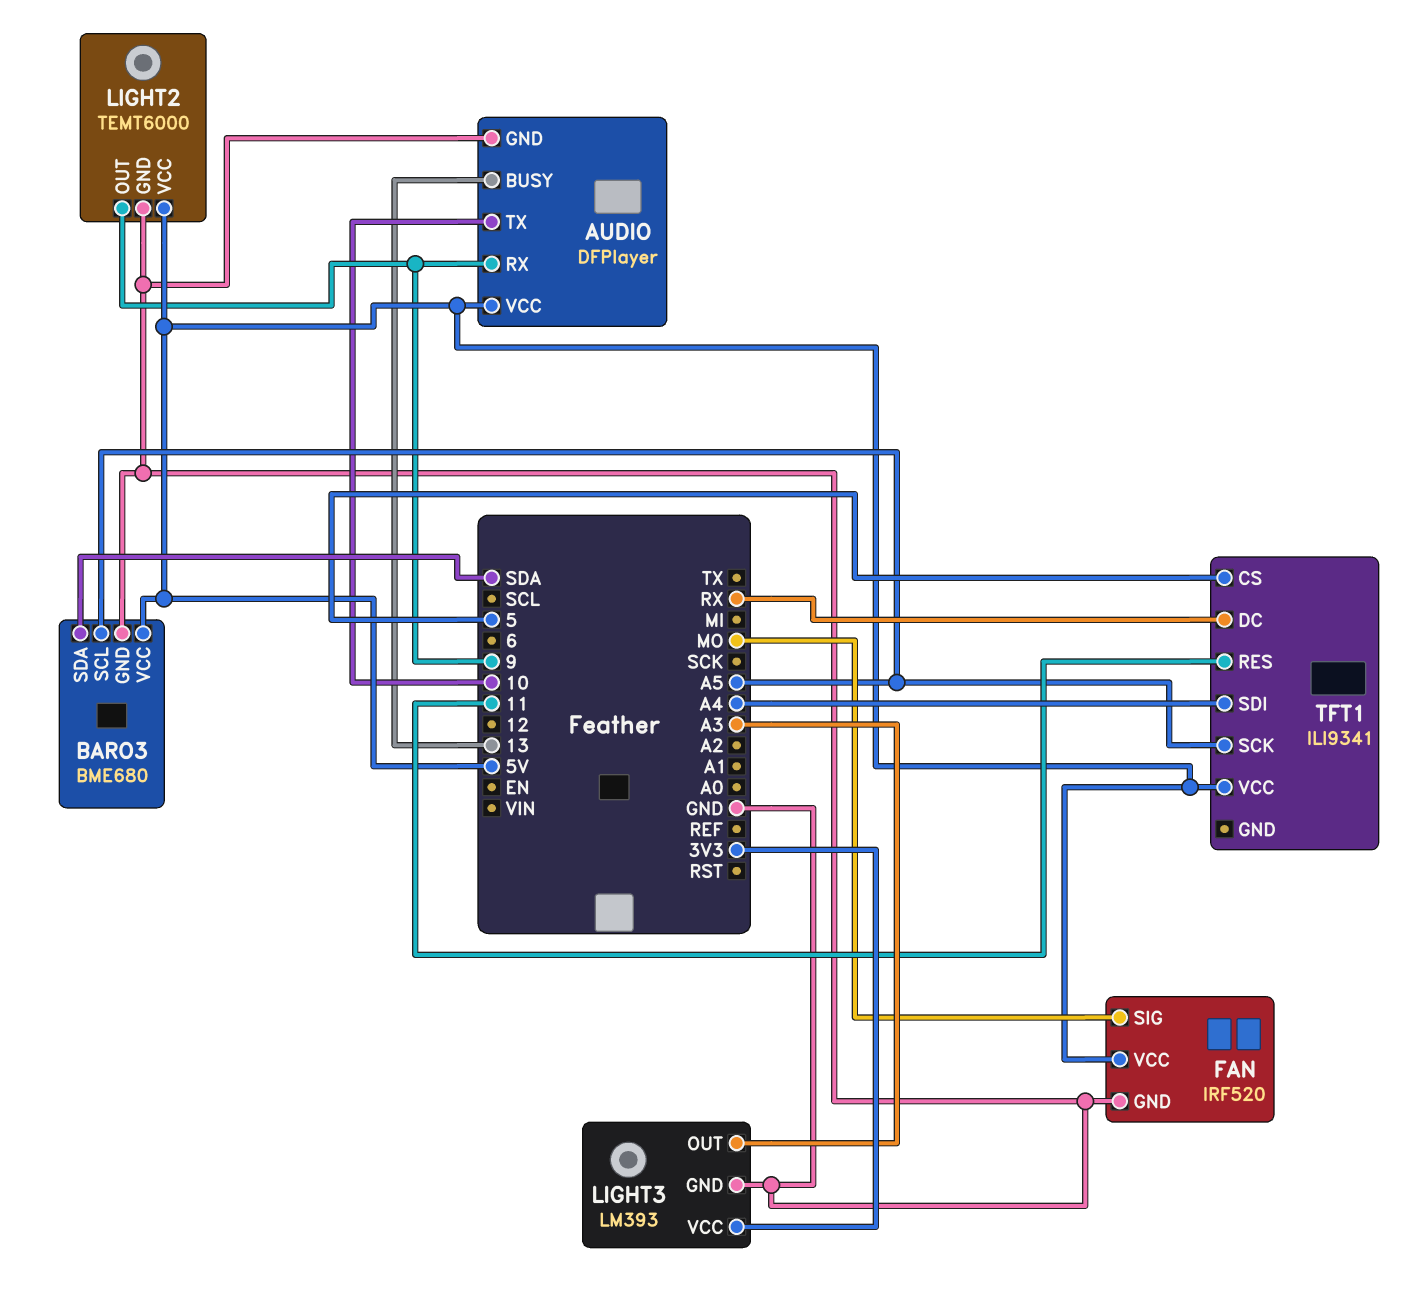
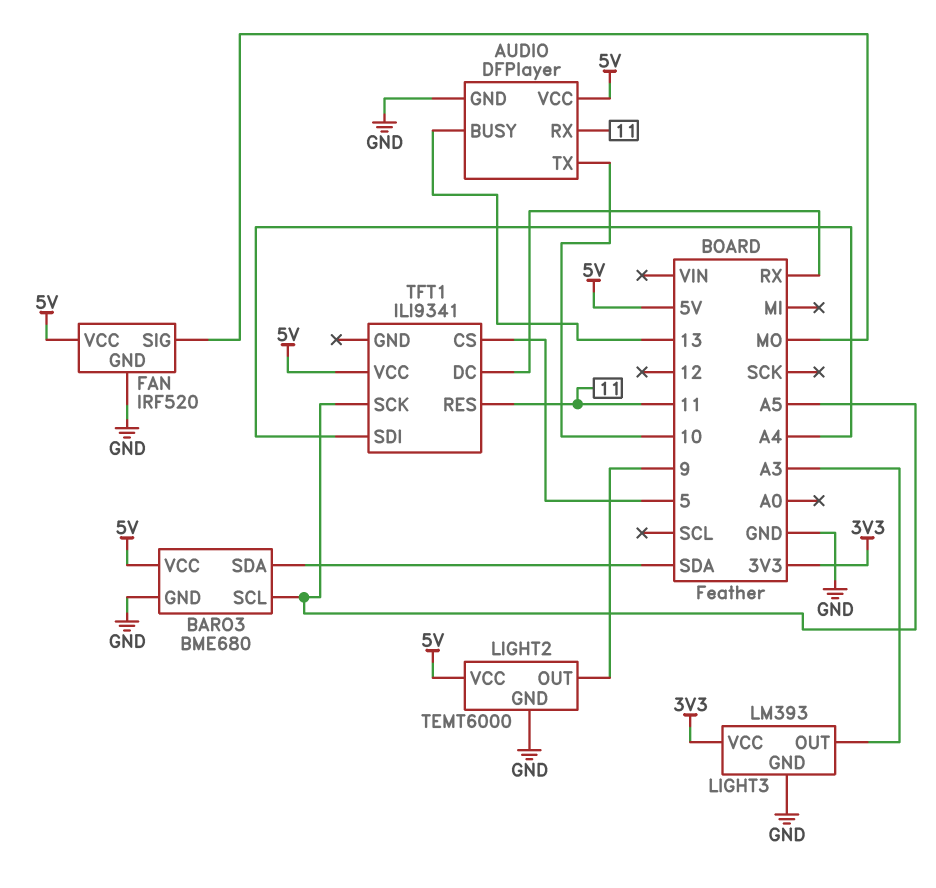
AUDIO pin RX: 9 -> 11

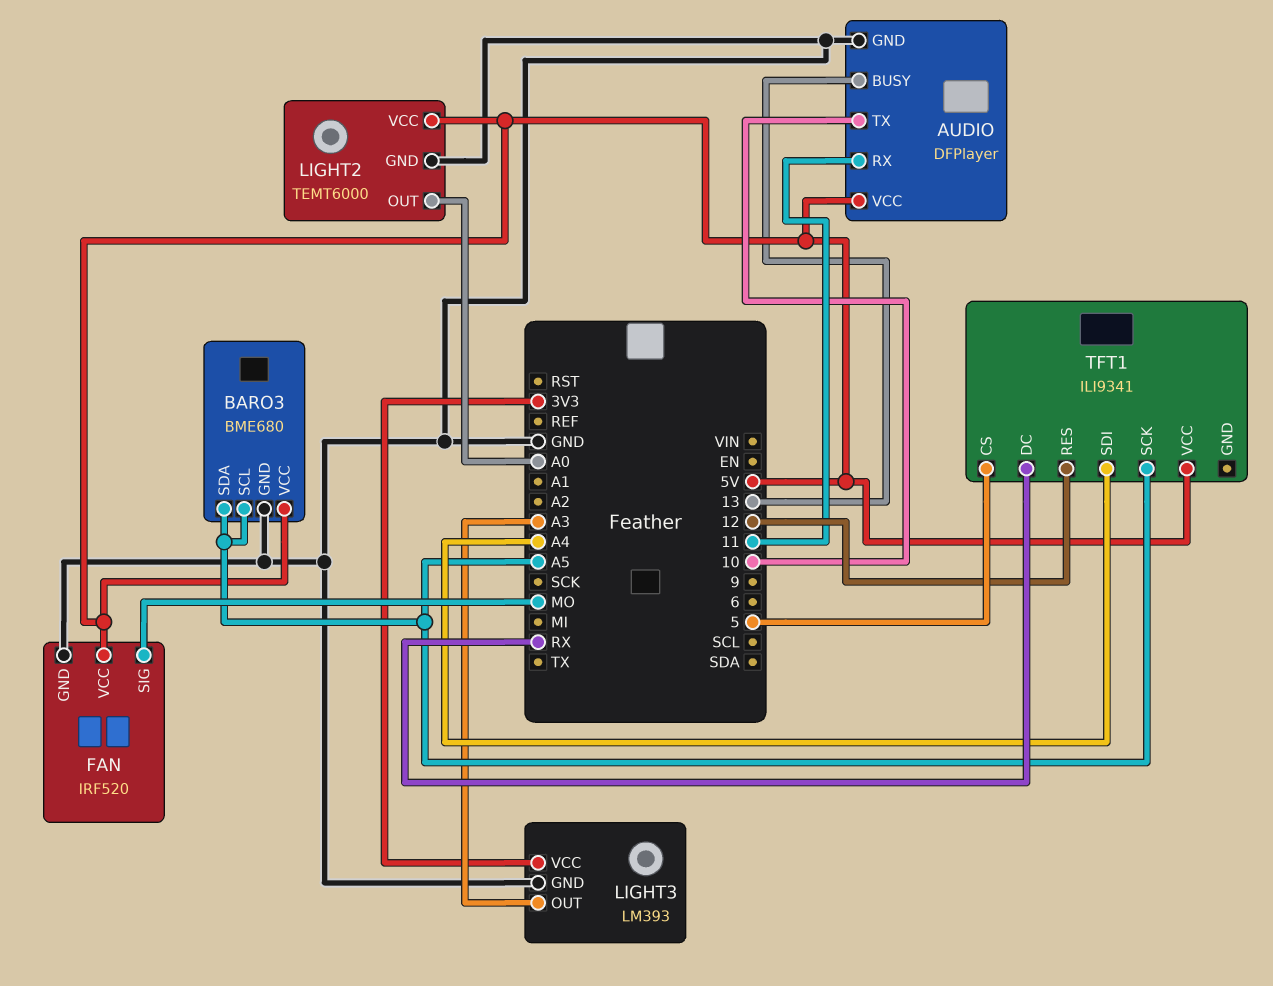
BARO3 pin SDA: SDA -> A5
LIGHT2 pin OUT: 9 -> A0
TFT1 pin RES: 11 -> 12

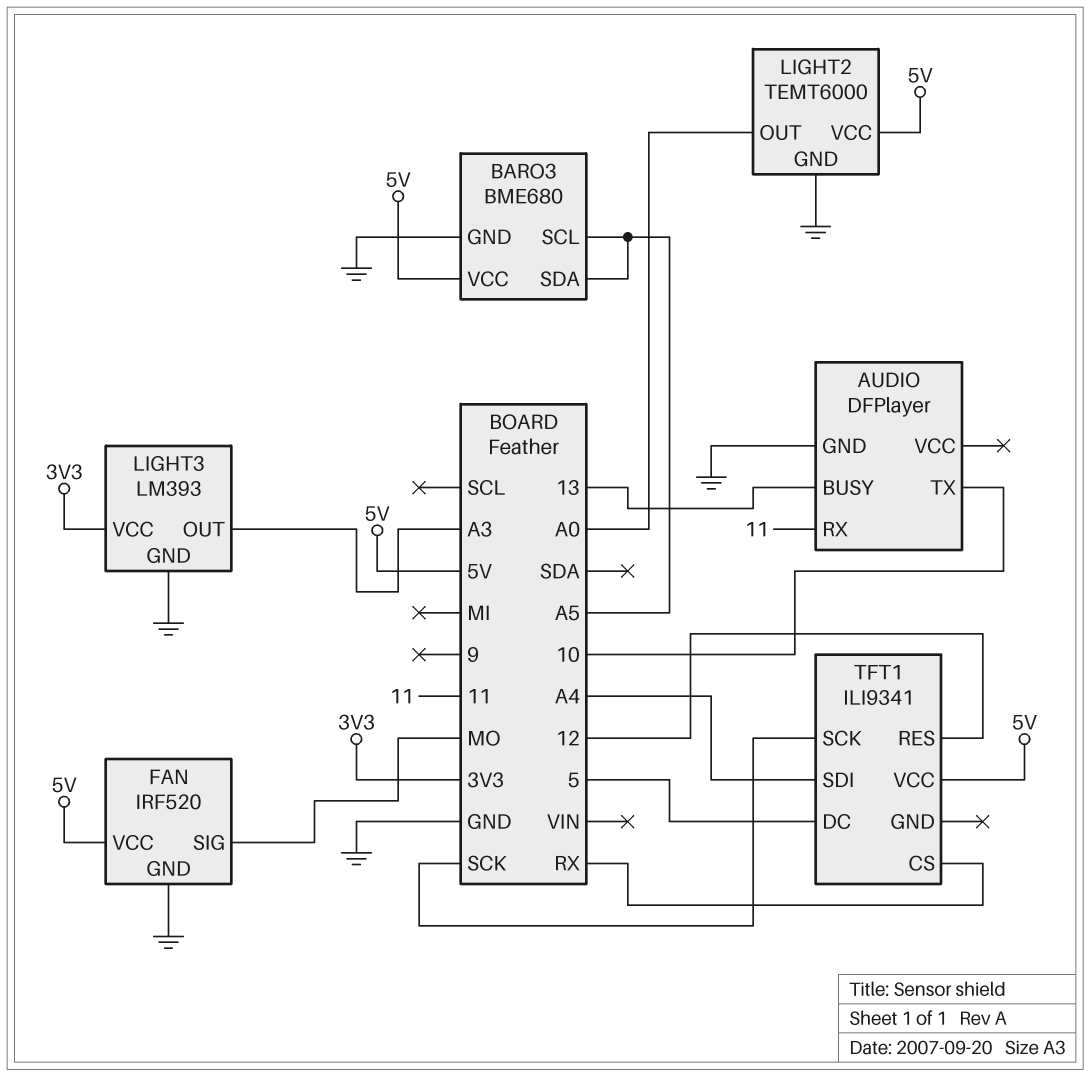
AUDIO pin VCC: 5V -> none
TFT1 pin CS: 5 -> RX
TFT1 pin DC: RX -> 5
TFT1 pin SCK: A5 -> SCK

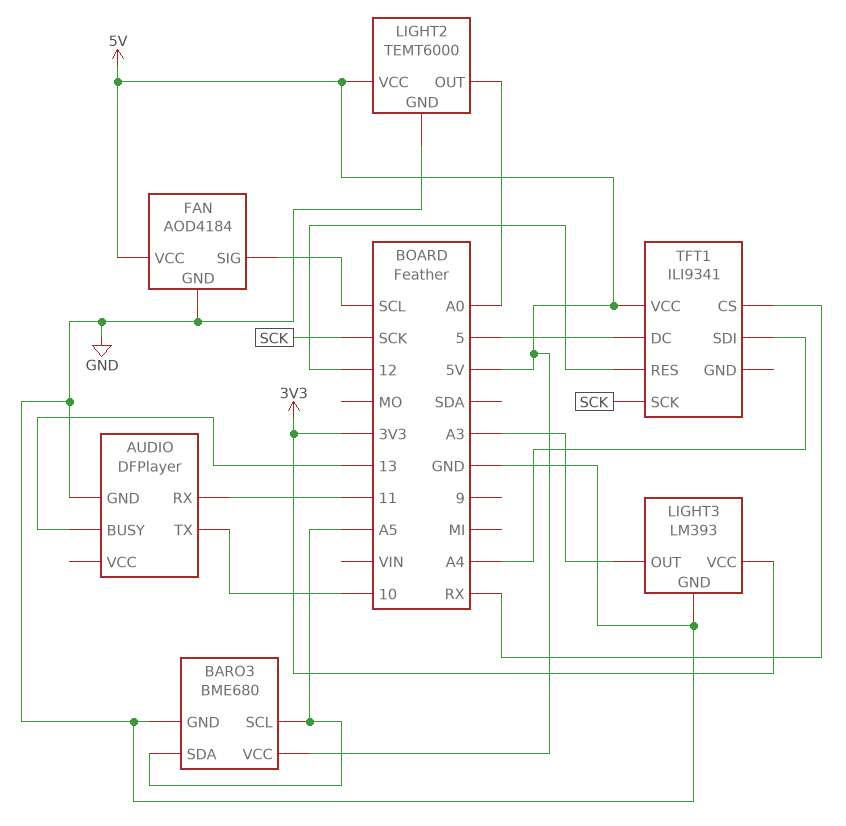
FAN: IRF520 -> AOD4184
FAN pin SIG: MO -> SCL

